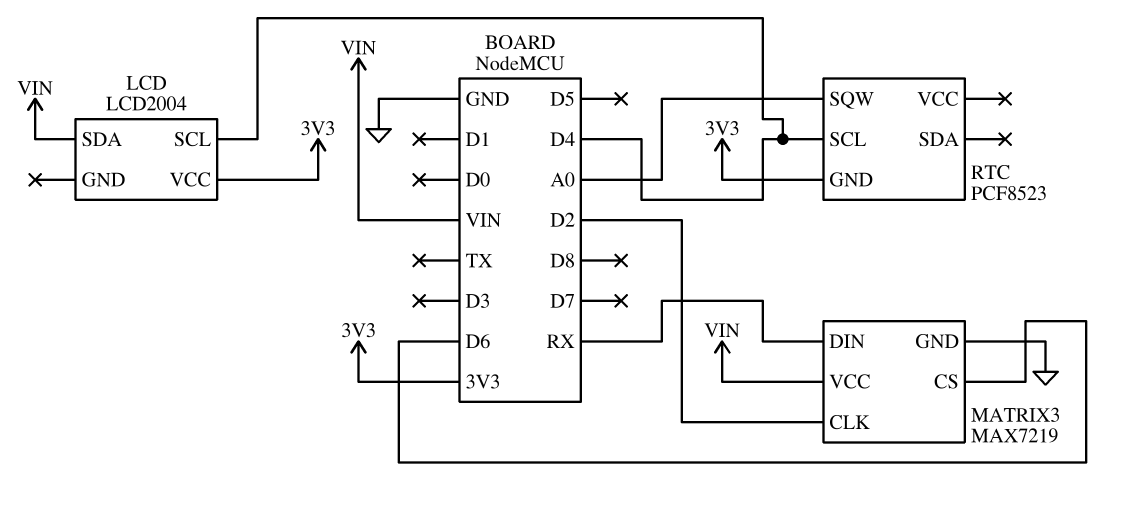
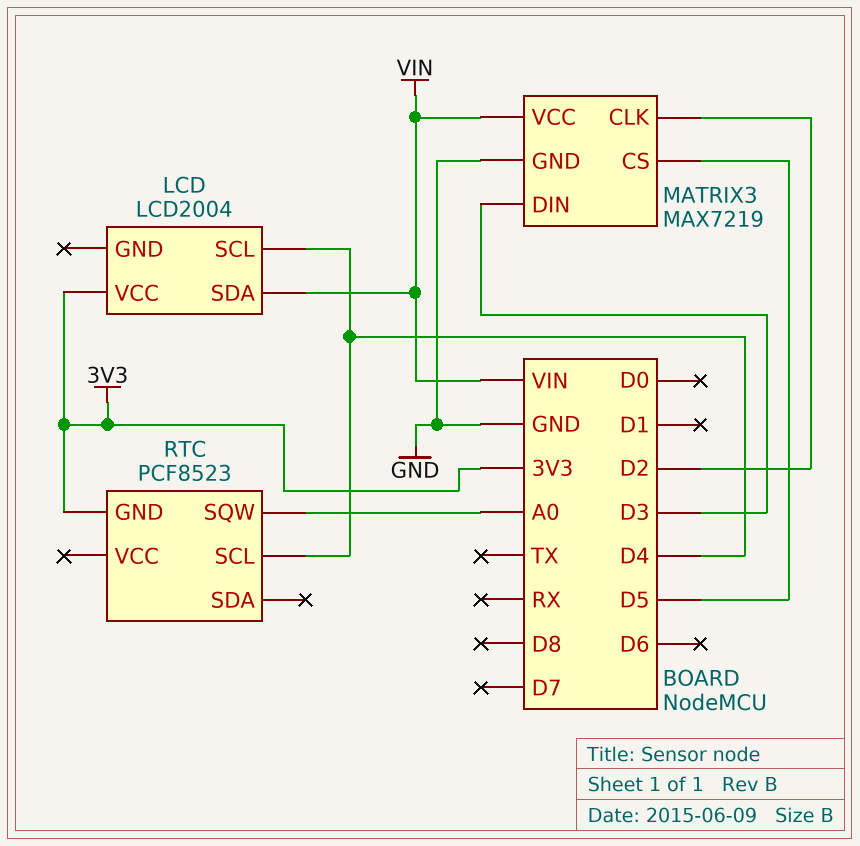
MATRIX3 pin CS: D6 -> D5
MATRIX3 pin DIN: RX -> D3

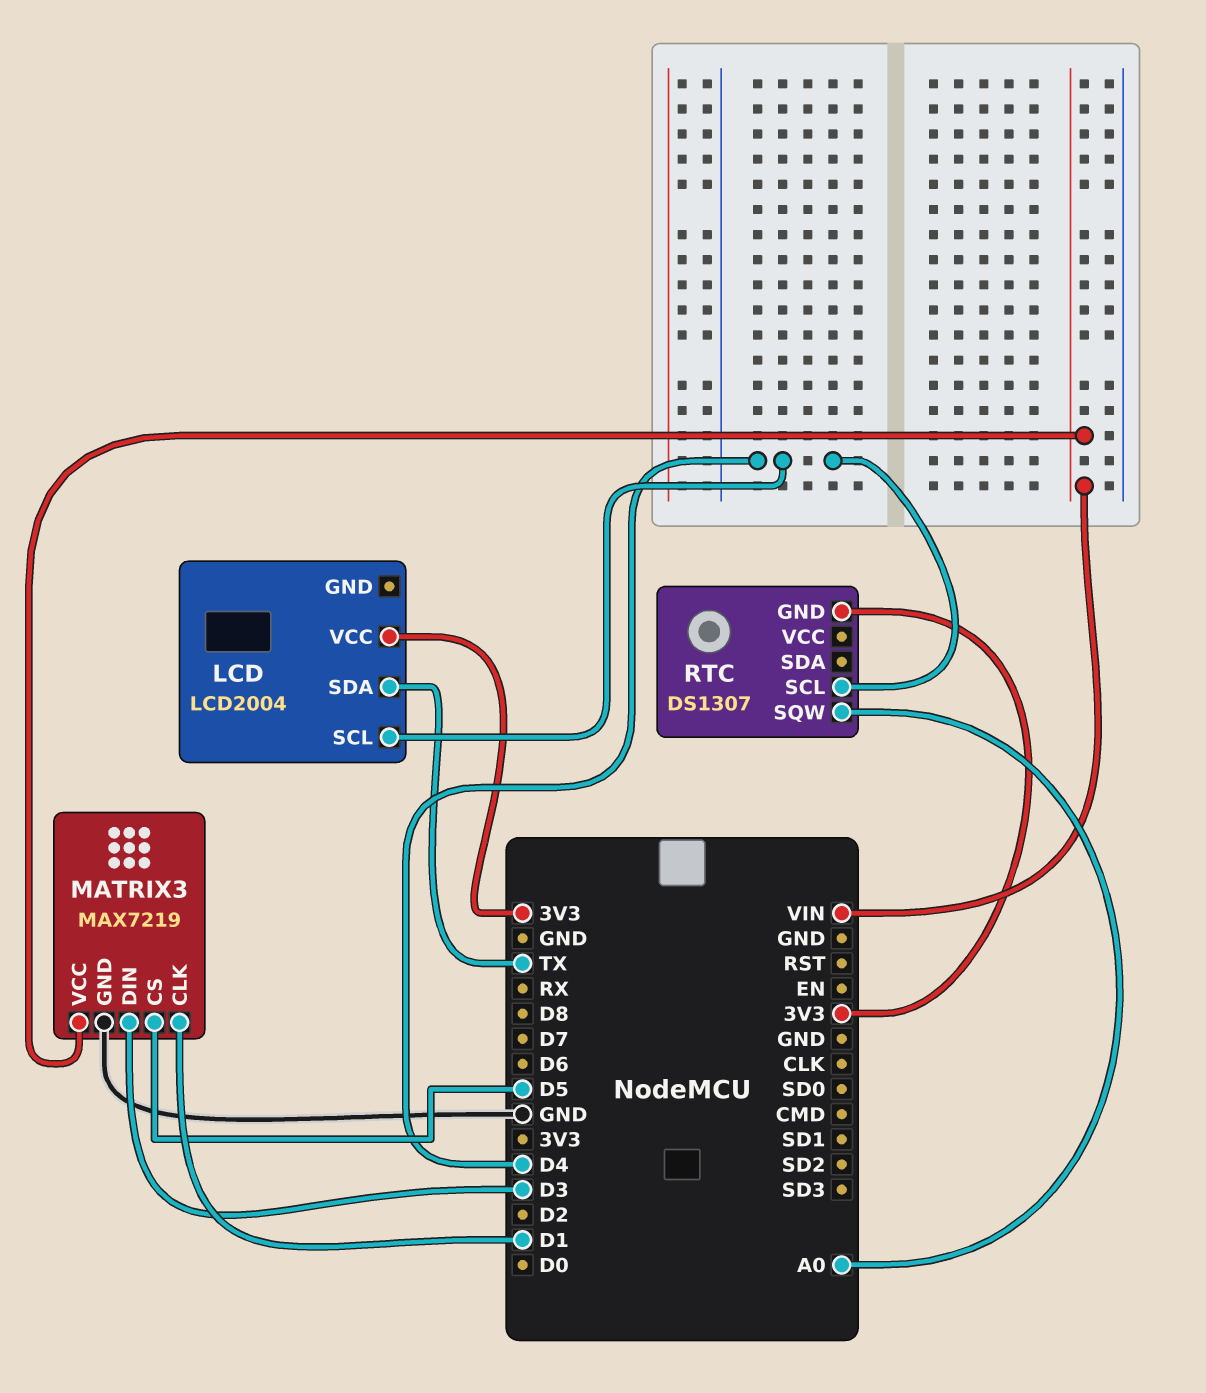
LCD pin SDA: VIN -> TX
MATRIX3 pin CLK: D2 -> D1
RTC: PCF8523 -> DS1307

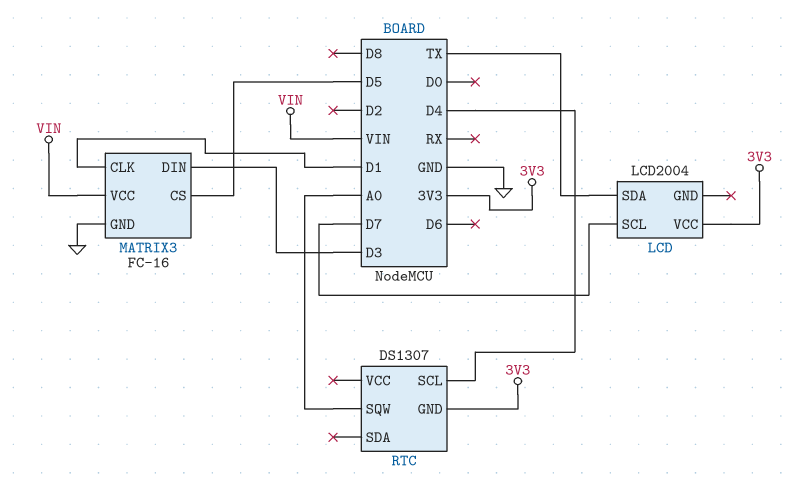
LCD pin SCL: D4 -> D7
MATRIX3: MAX7219 -> FC-16

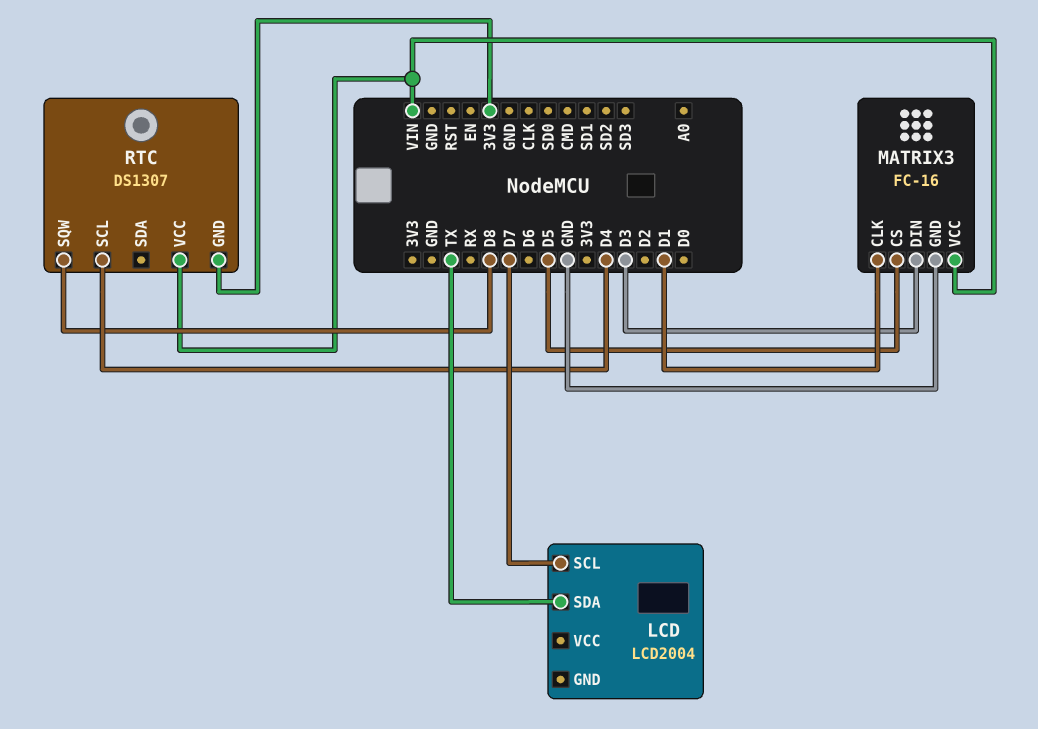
LCD pin VCC: 3V3 -> none
RTC pin SQW: A0 -> D8
RTC pin VCC: none -> VIN

